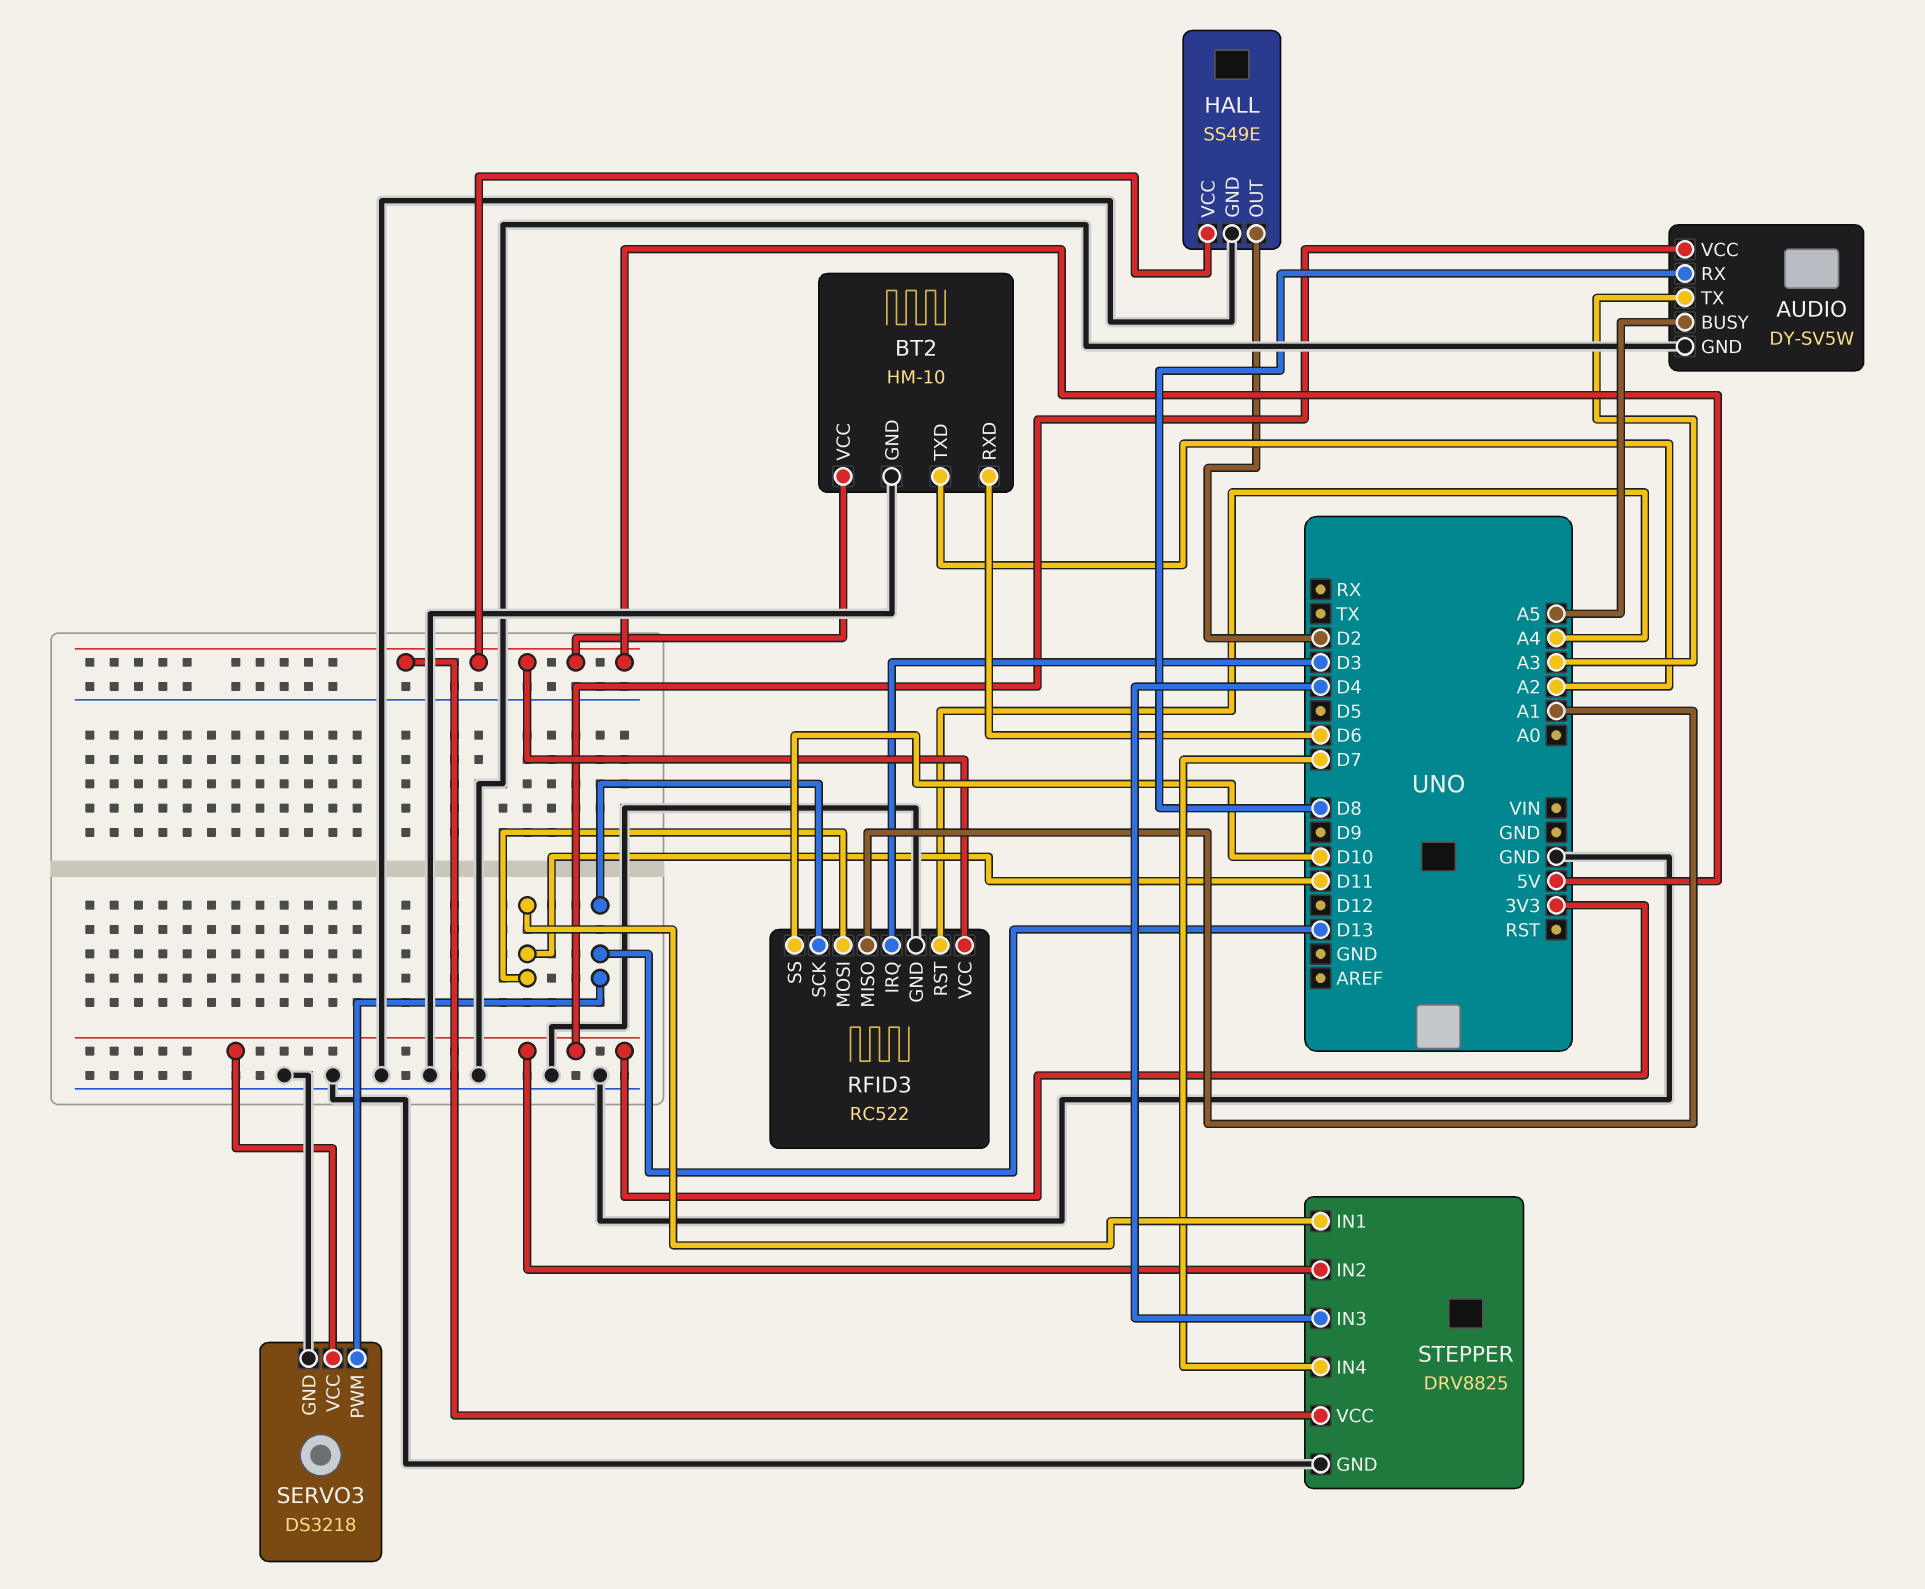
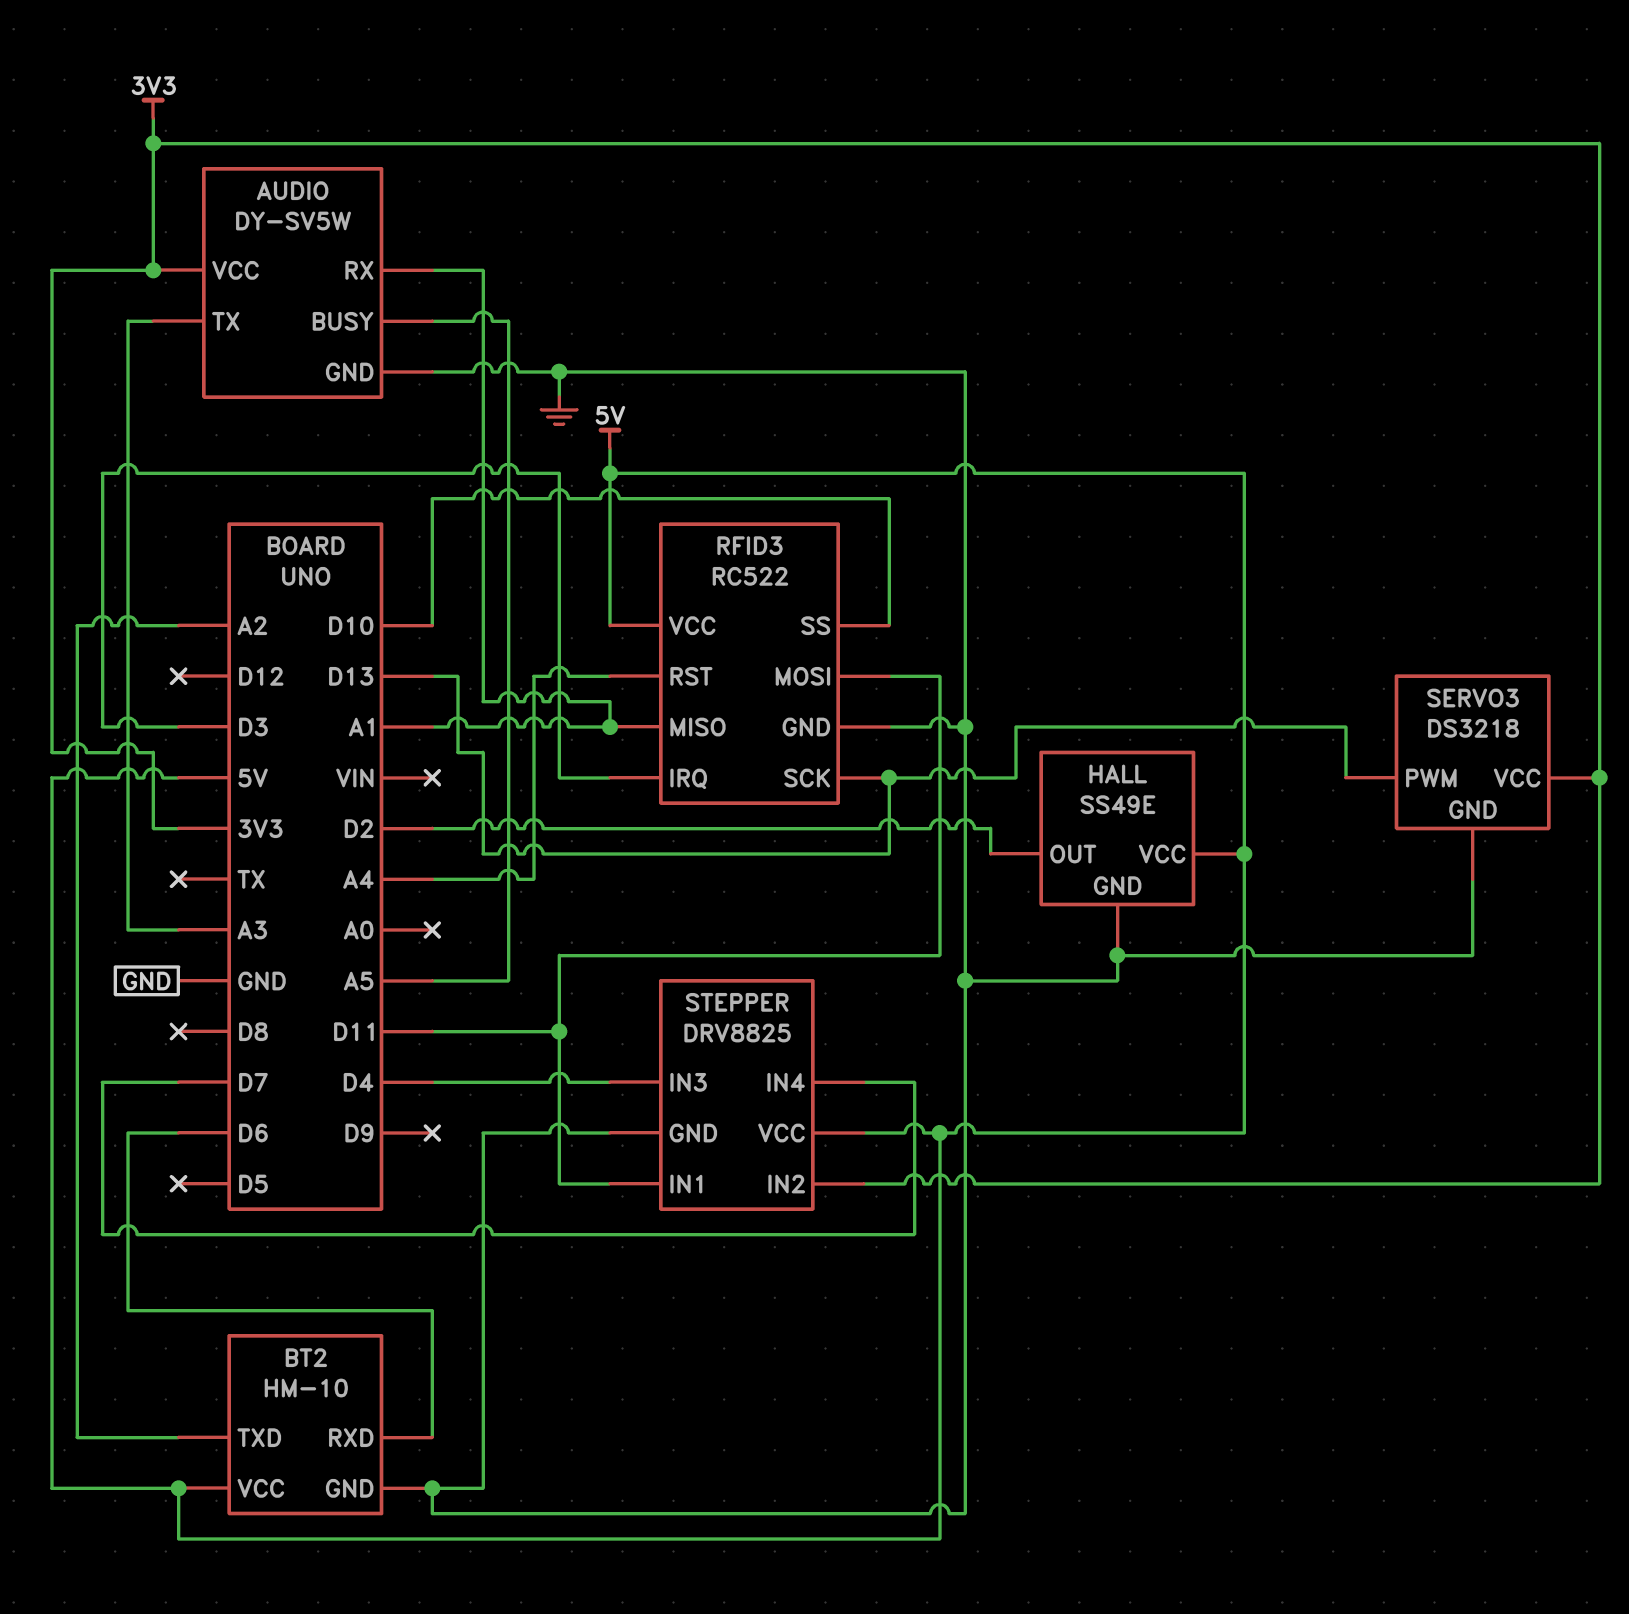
AUDIO pin RX: D8 -> A1

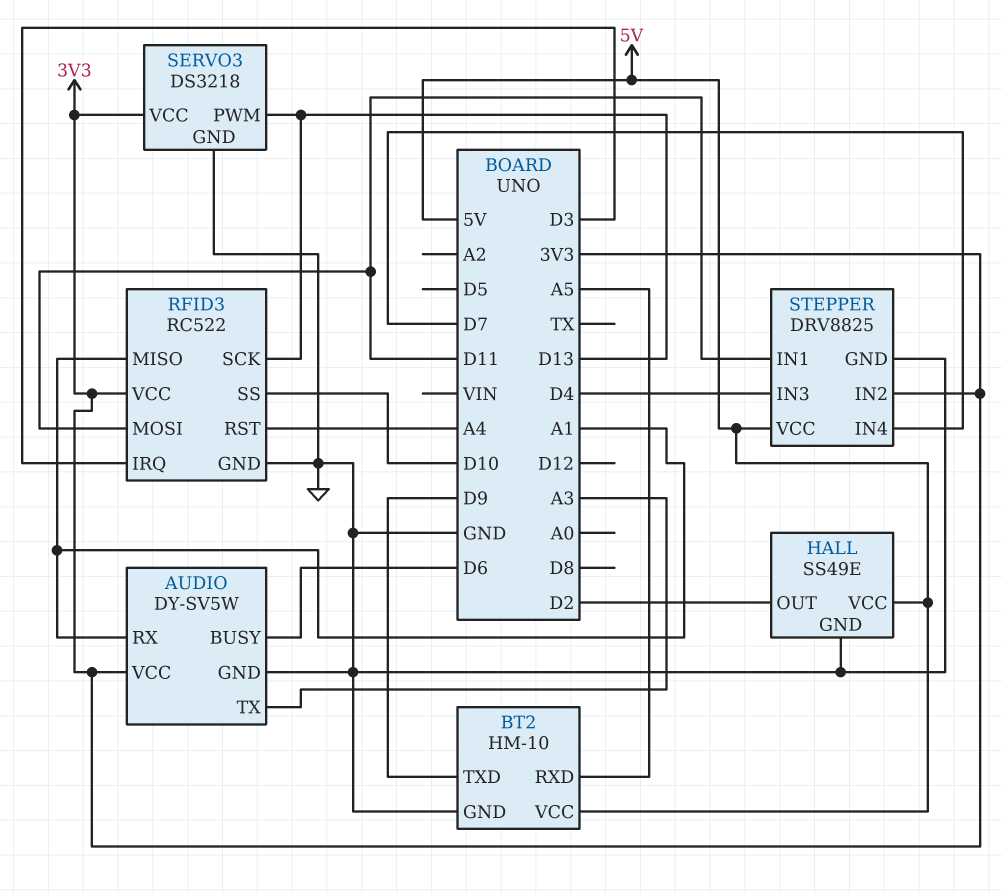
AUDIO pin BUSY: A5 -> D6
BT2 pin RXD: D6 -> A5
BT2 pin TXD: A2 -> D9
RFID3 pin VCC: 5V -> 3V3

